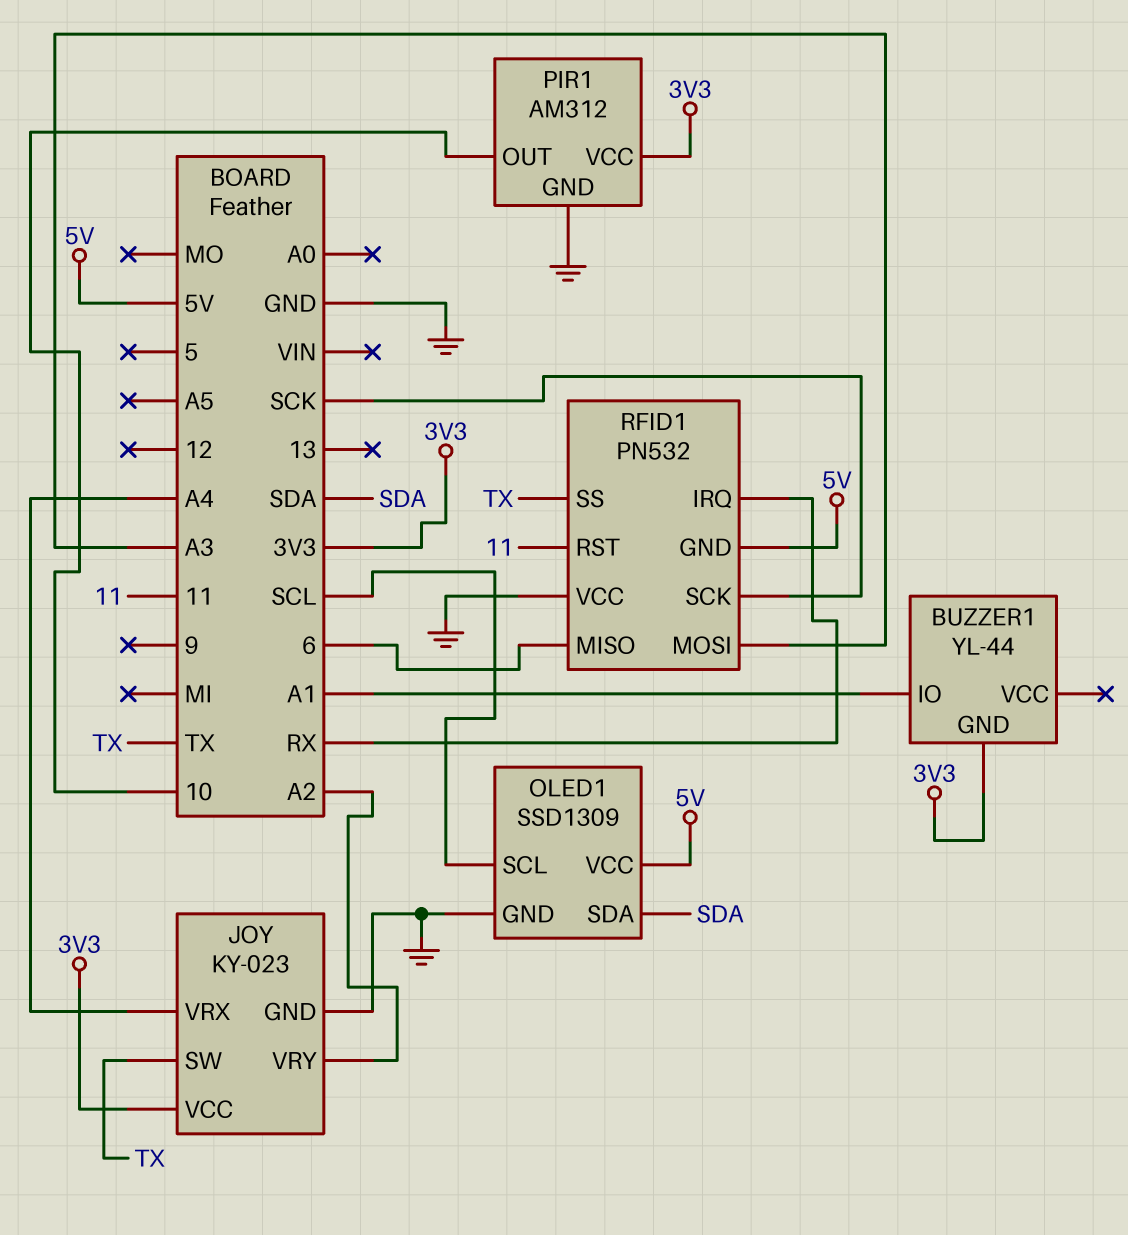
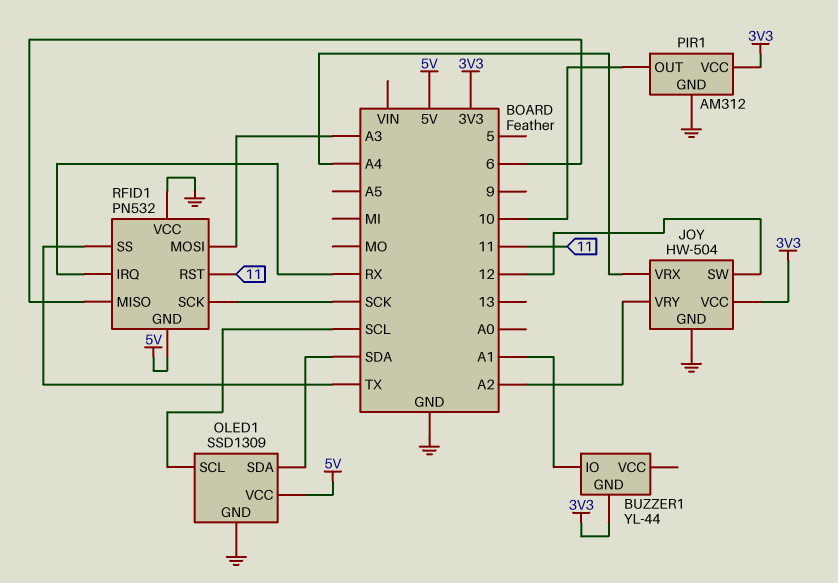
JOY: KY-023 -> HW-504
JOY pin SW: TX -> 12

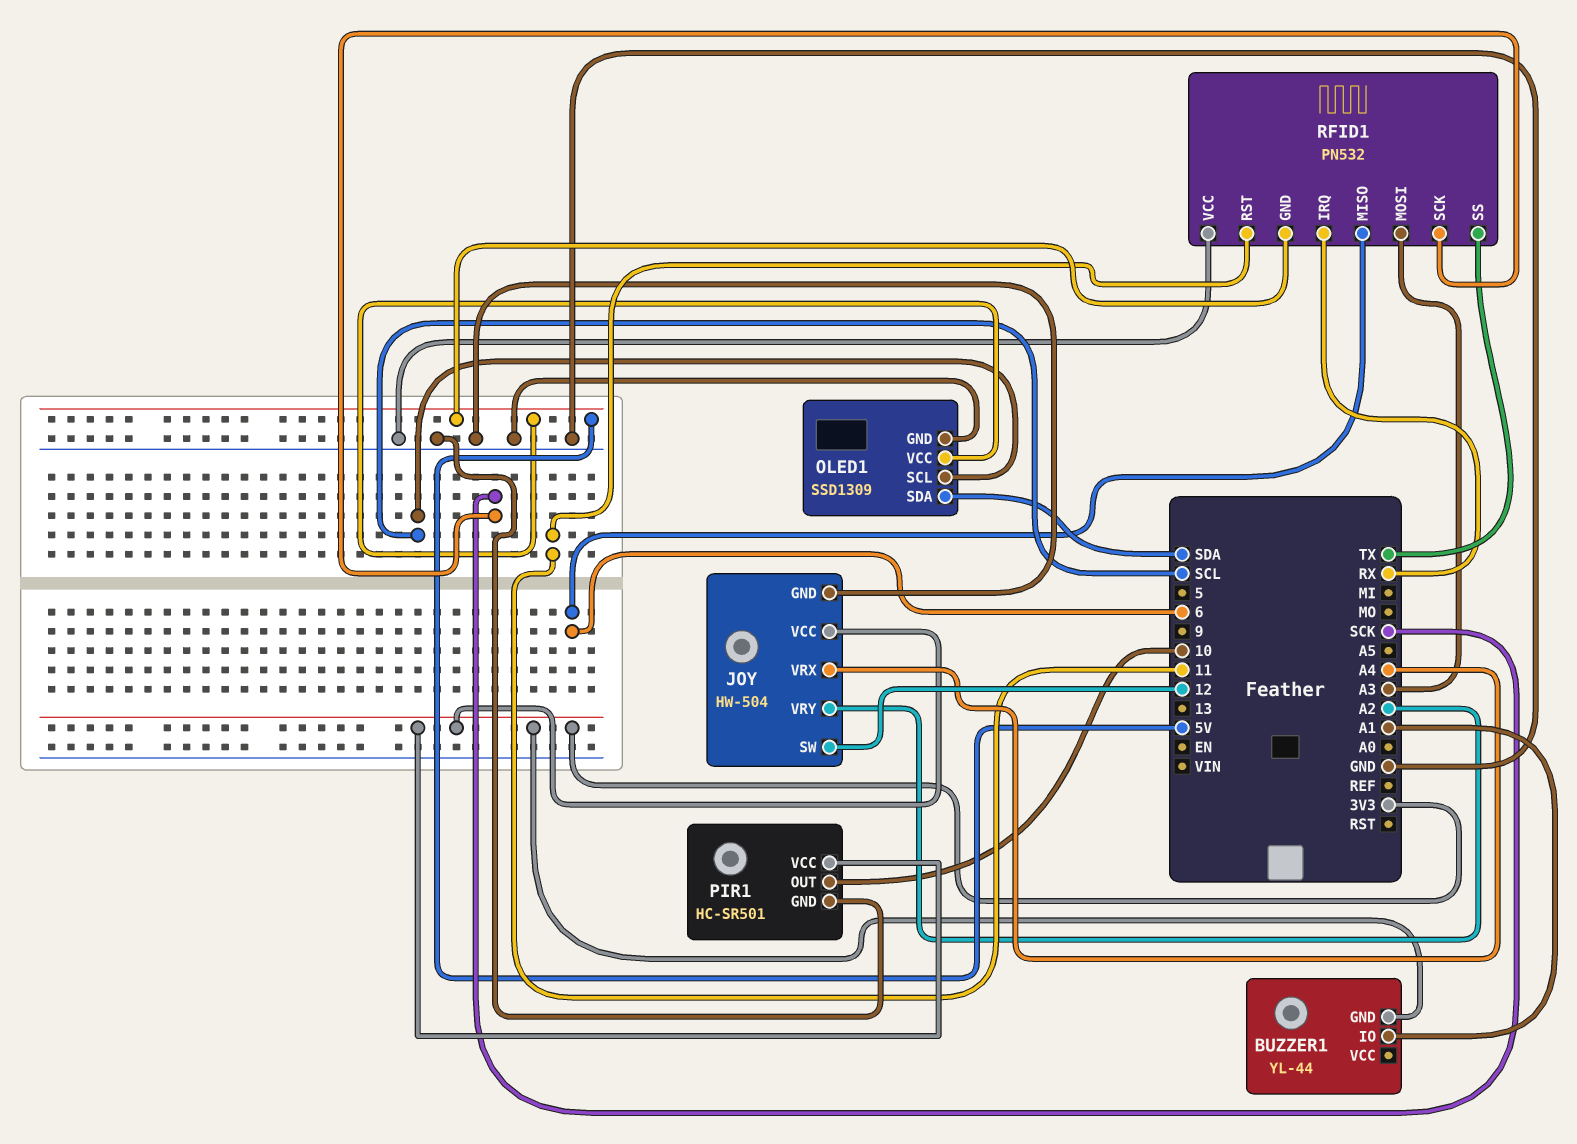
PIR1: AM312 -> HC-SR501

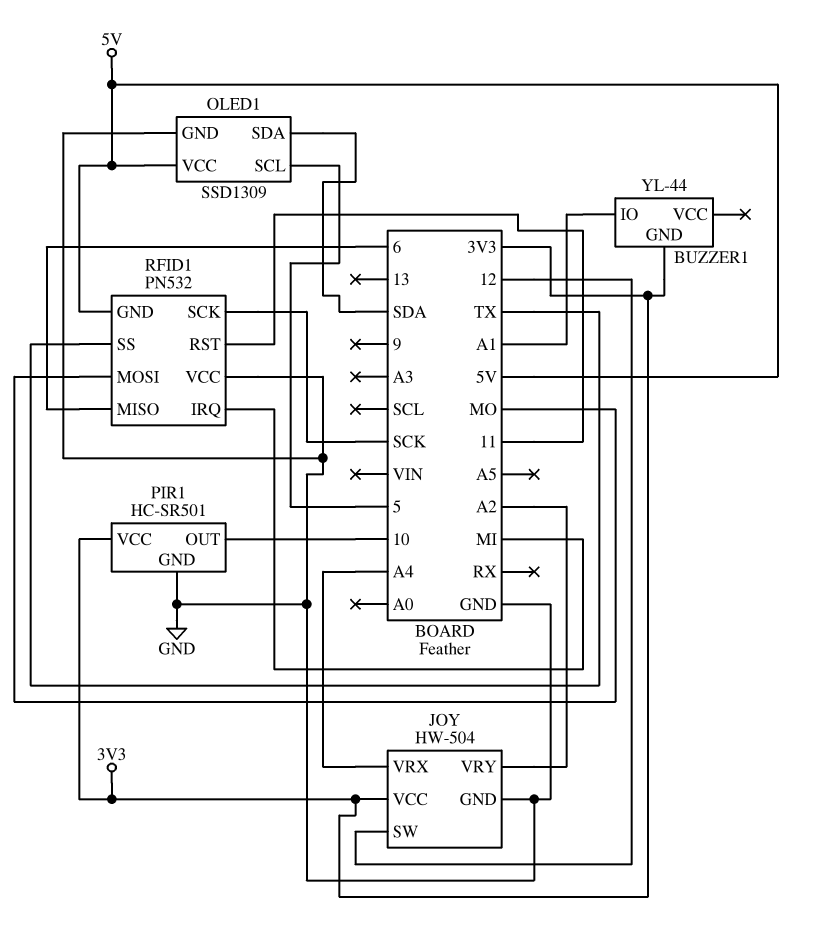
OLED1 pin SCL: SCL -> 5
RFID1 pin IRQ: RX -> MI
RFID1 pin MOSI: A3 -> MO

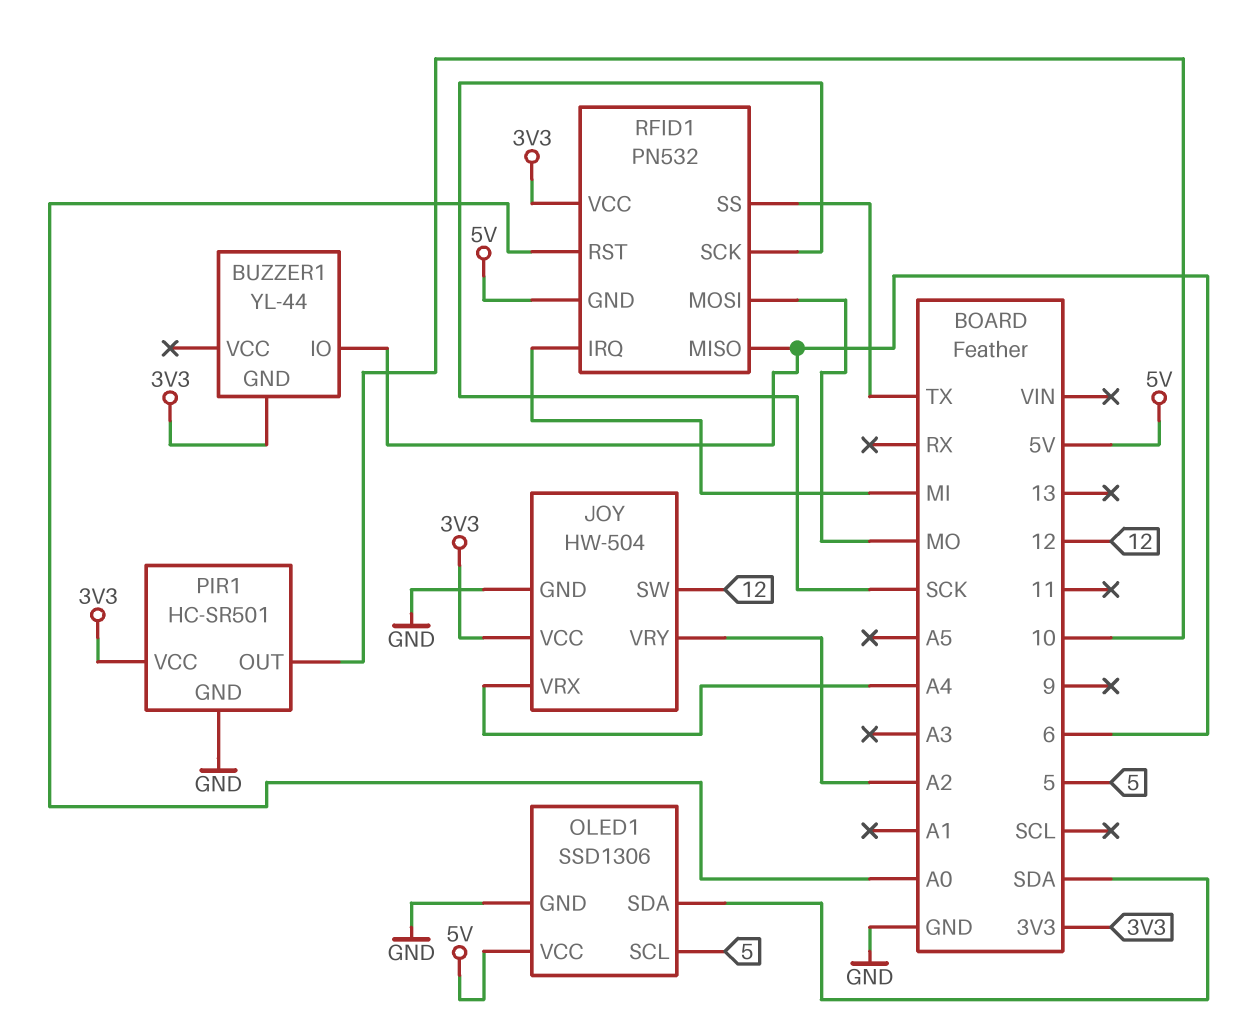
BUZZER1 pin IO: A1 -> 6
OLED1: SSD1309 -> SSD1306
RFID1 pin RST: 11 -> A0
RFID1 pin VCC: GND -> 3V3

